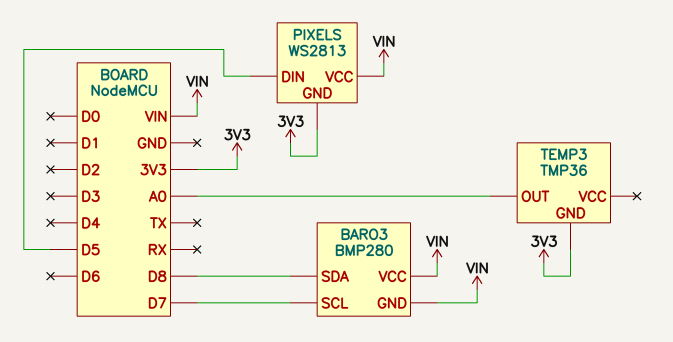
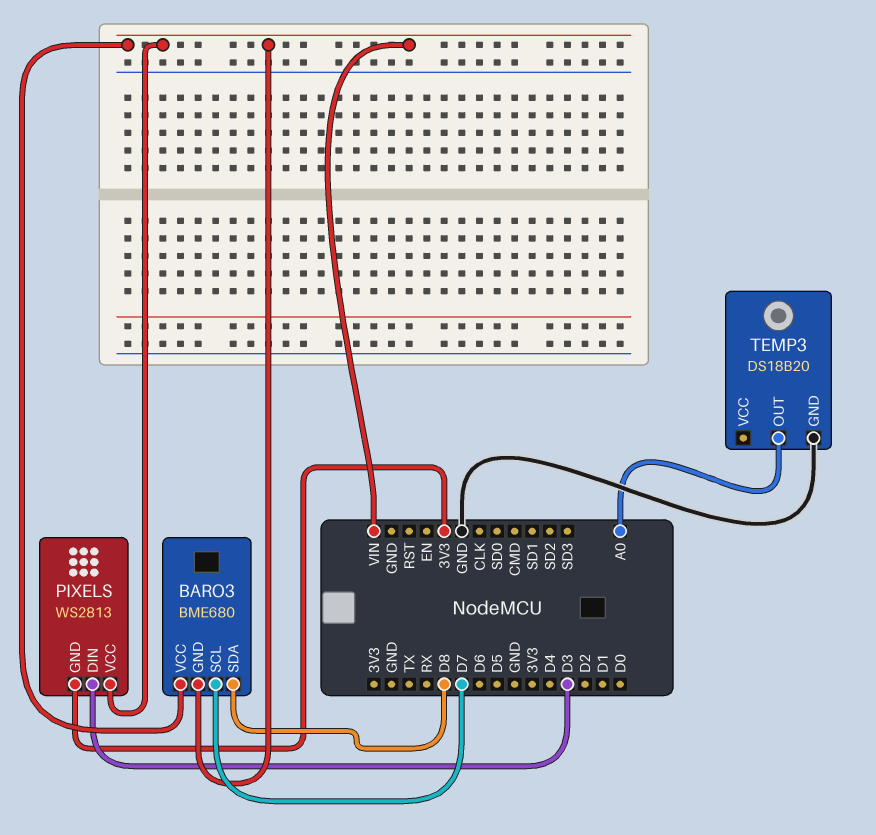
BARO3: BMP280 -> BME680
PIXELS pin DIN: D5 -> D3
TEMP3: TMP36 -> DS18B20
TEMP3 pin GND: 3V3 -> GND

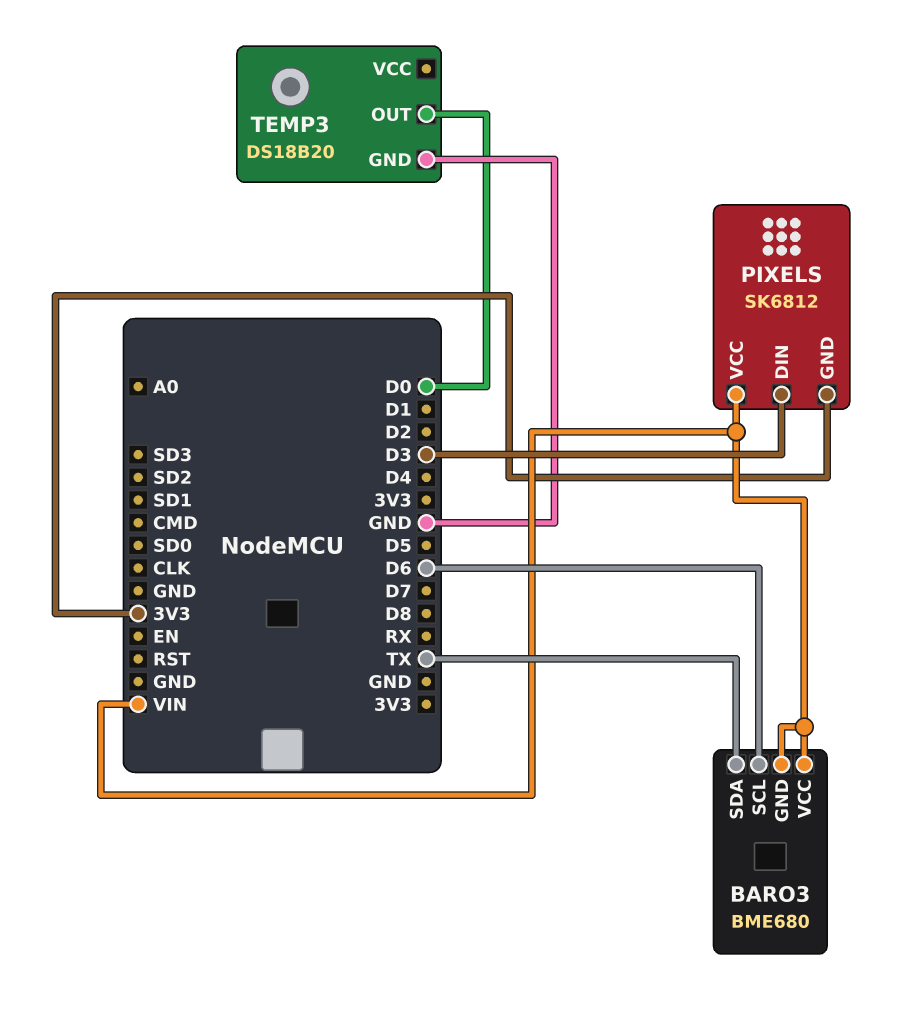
BARO3 pin SCL: D7 -> D6
BARO3 pin SDA: D8 -> TX
PIXELS: WS2813 -> SK6812
TEMP3 pin OUT: A0 -> D0

